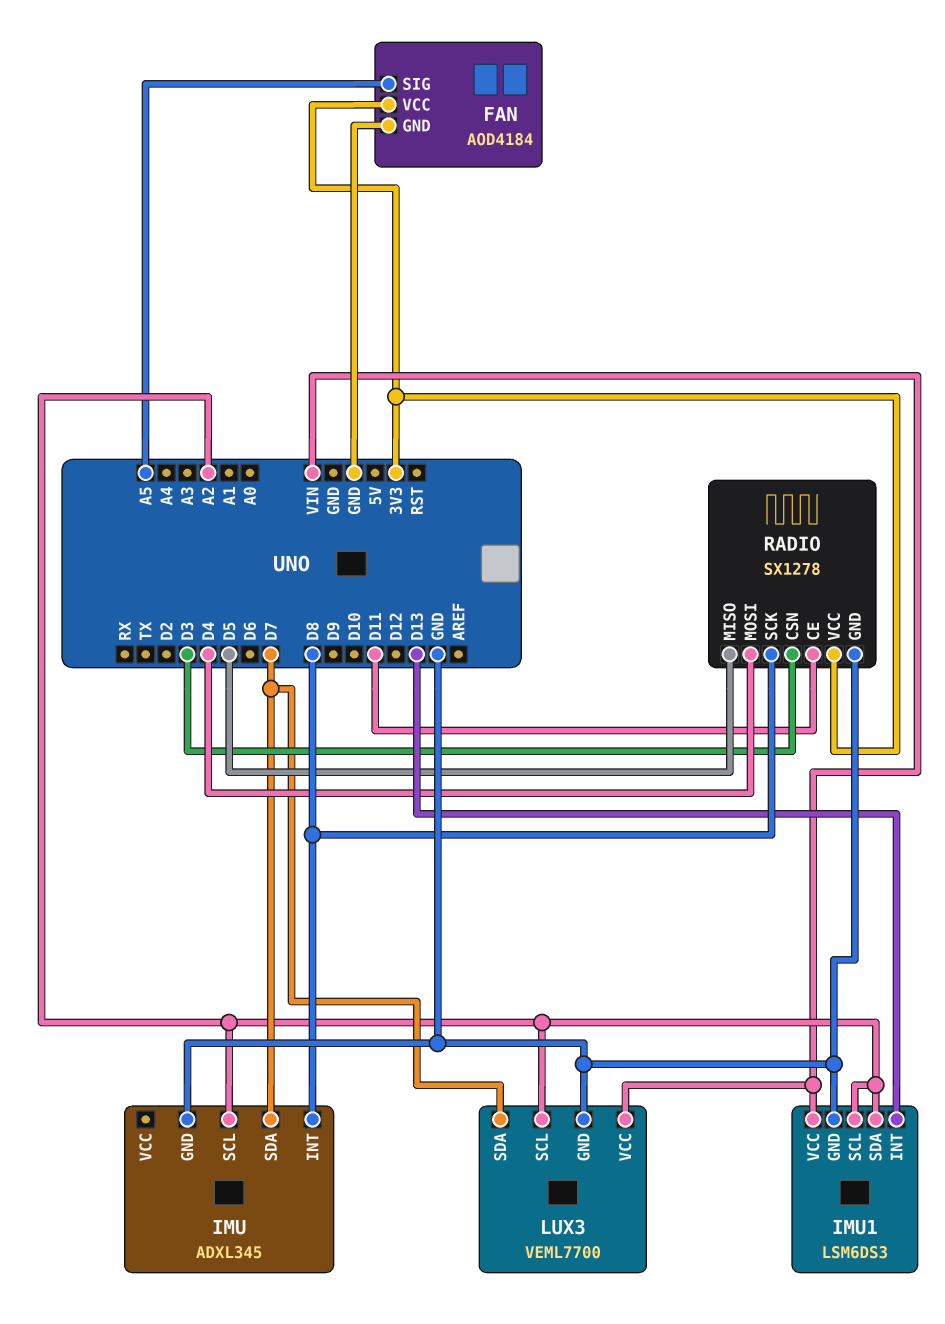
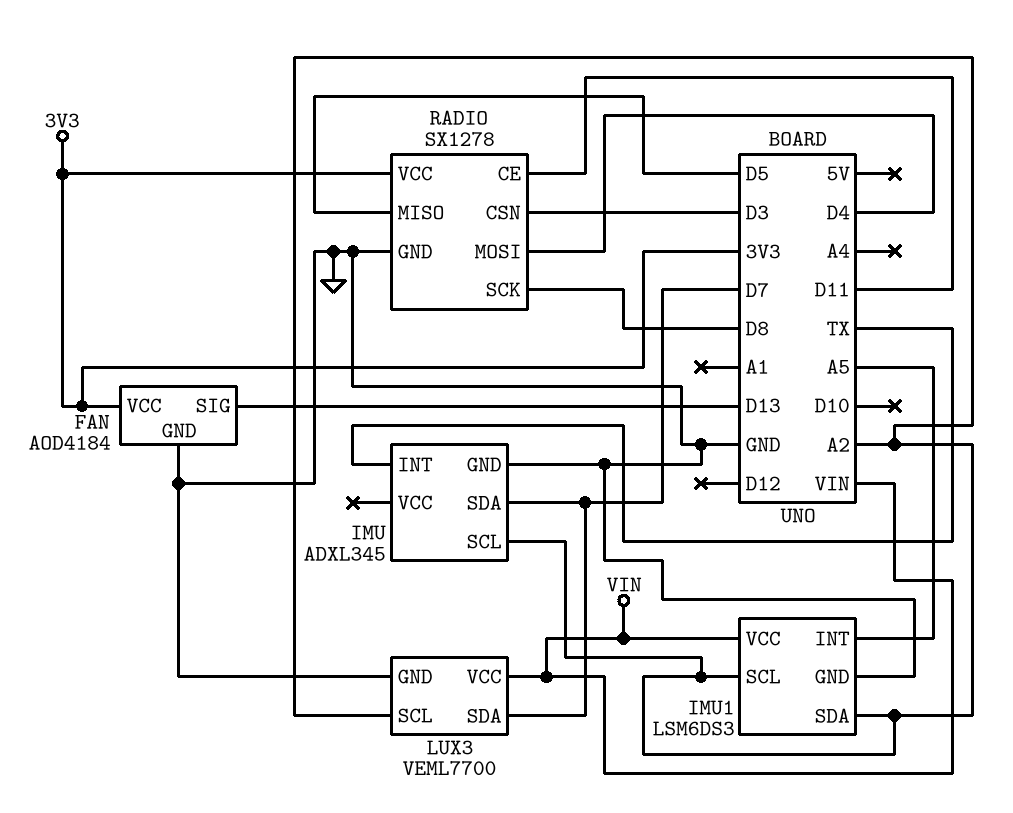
FAN pin SIG: A5 -> D13
IMU pin INT: D8 -> TX
IMU1 pin INT: D13 -> A5

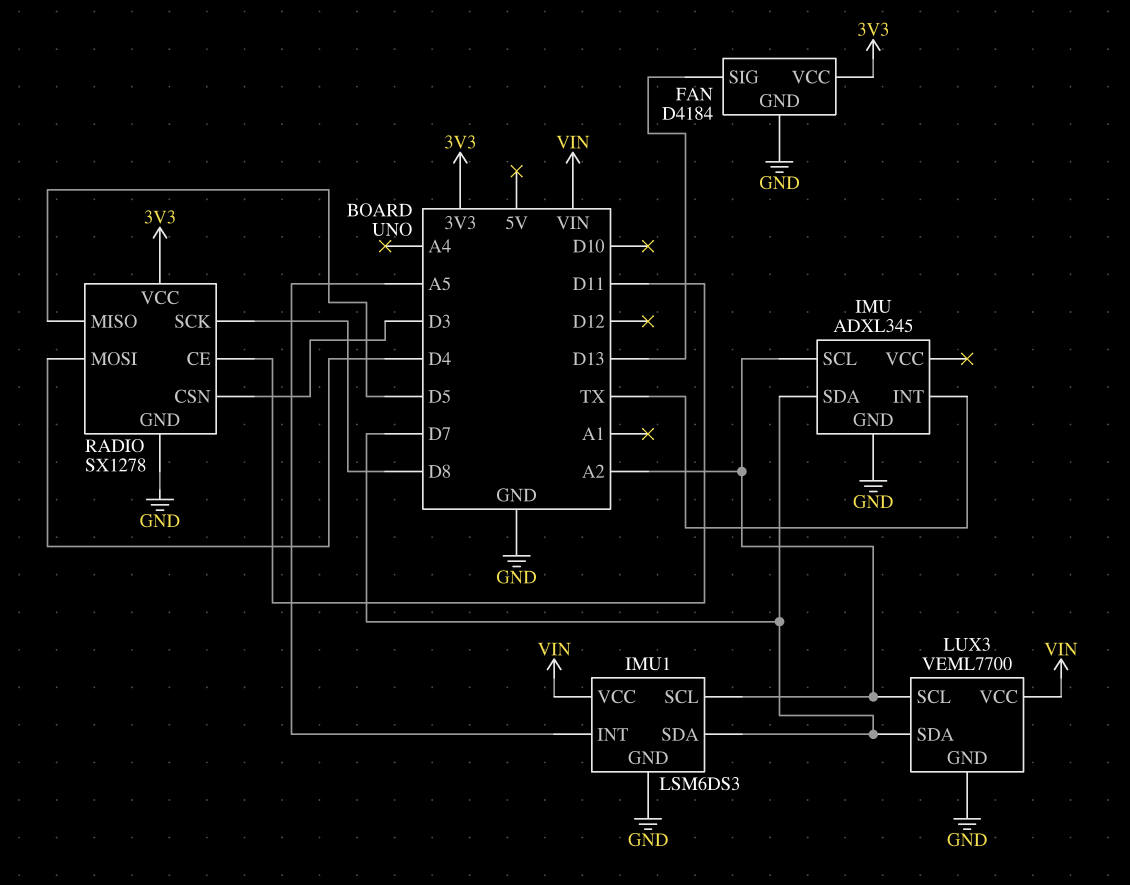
FAN: AOD4184 -> D4184
IMU1 pin SDA: A2 -> D7

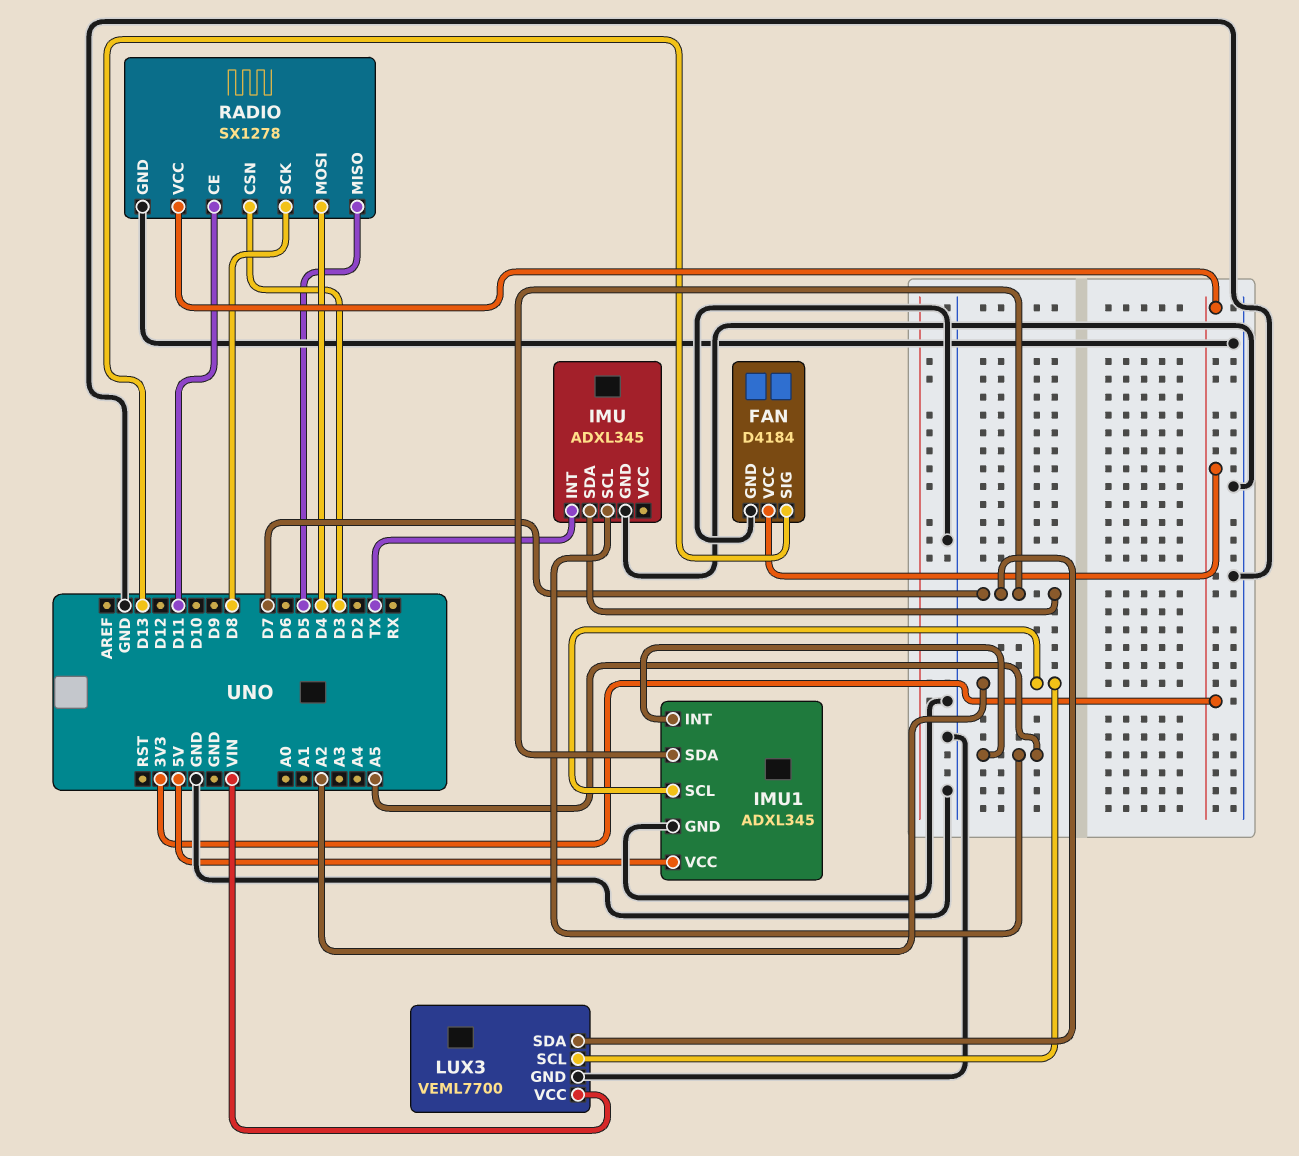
IMU pin SCL: A2 -> A5
IMU1: LSM6DS3 -> ADXL345
IMU1 pin VCC: VIN -> 5V

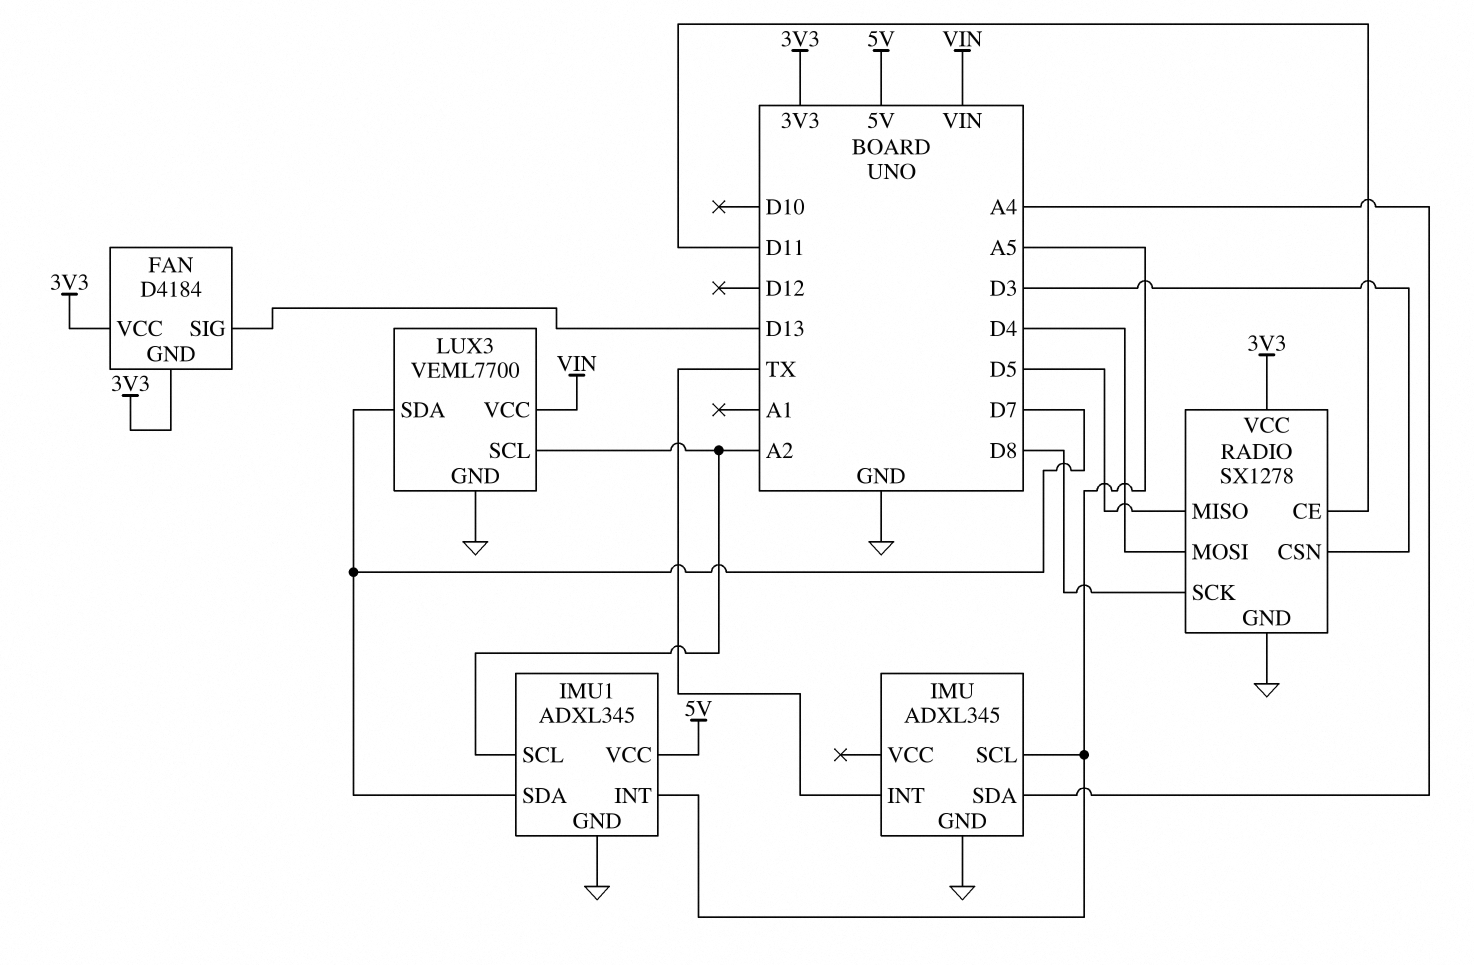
FAN pin GND: GND -> 3V3
IMU pin SDA: D7 -> A4

